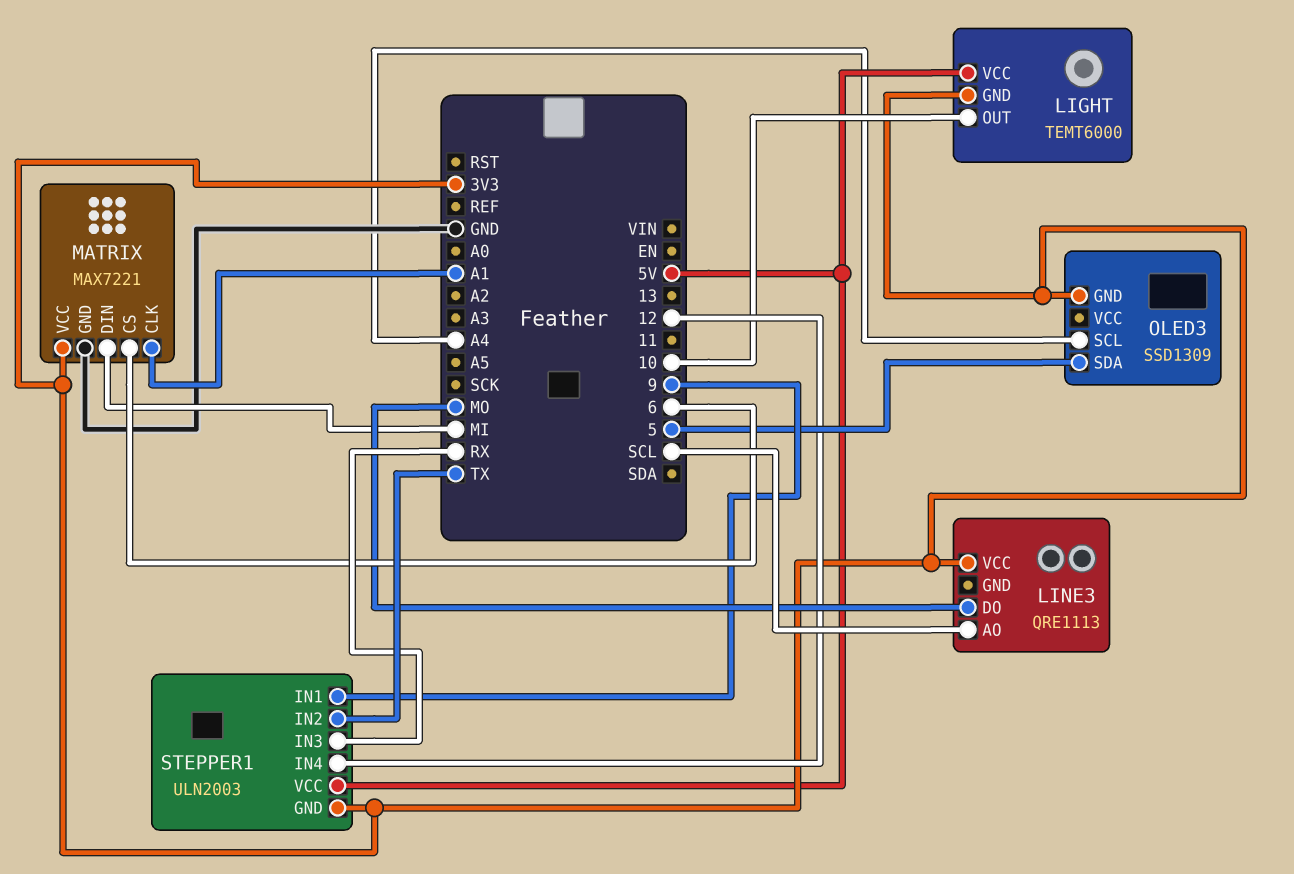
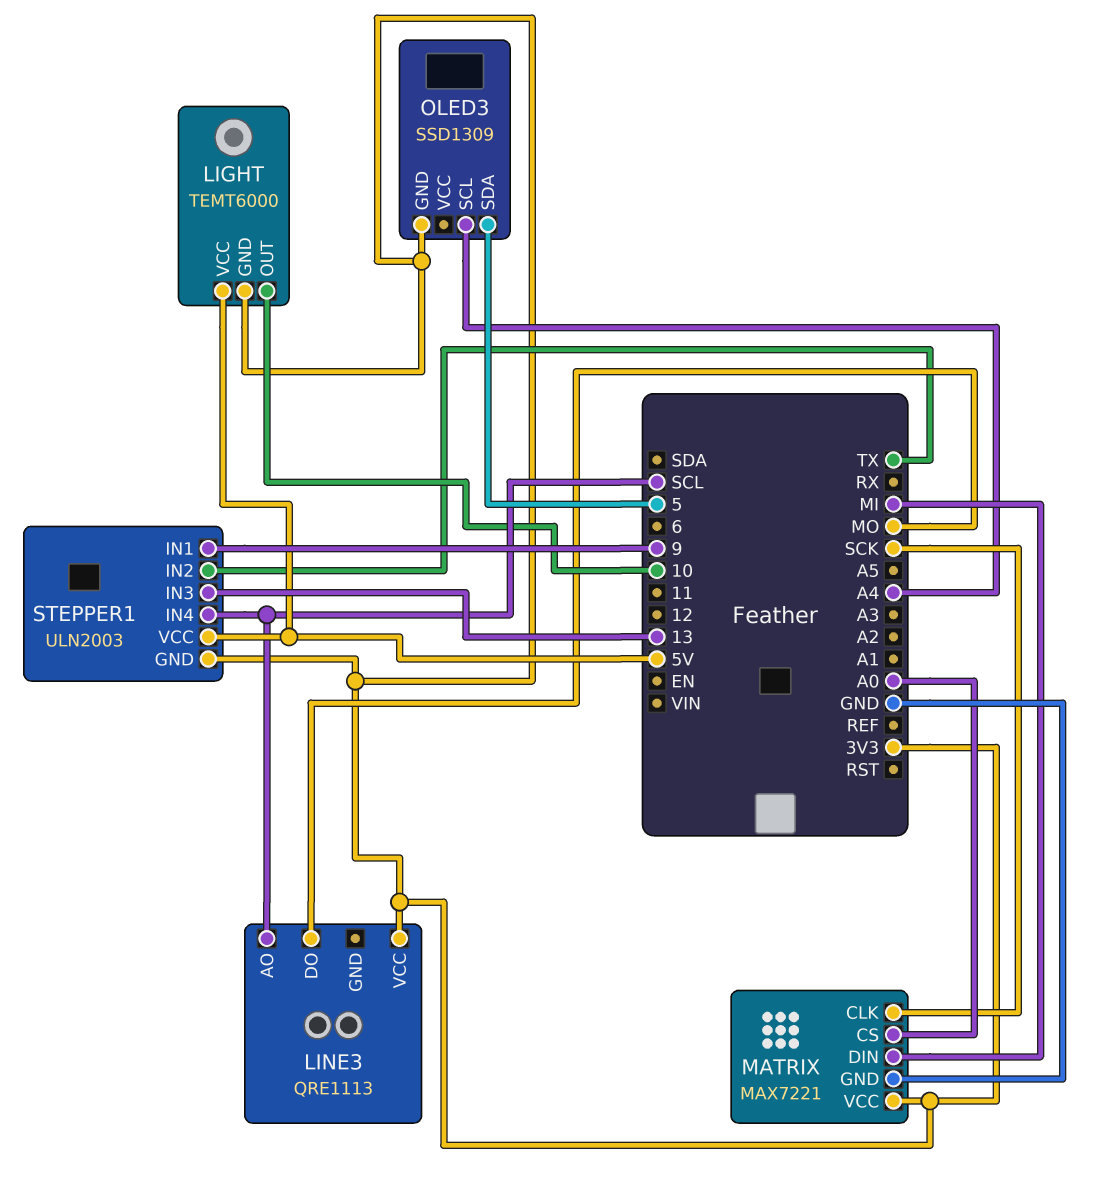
MATRIX pin CLK: A1 -> SCK
MATRIX pin CS: 6 -> A0
STEPPER1 pin IN3: RX -> 13
STEPPER1 pin IN4: 12 -> SCL

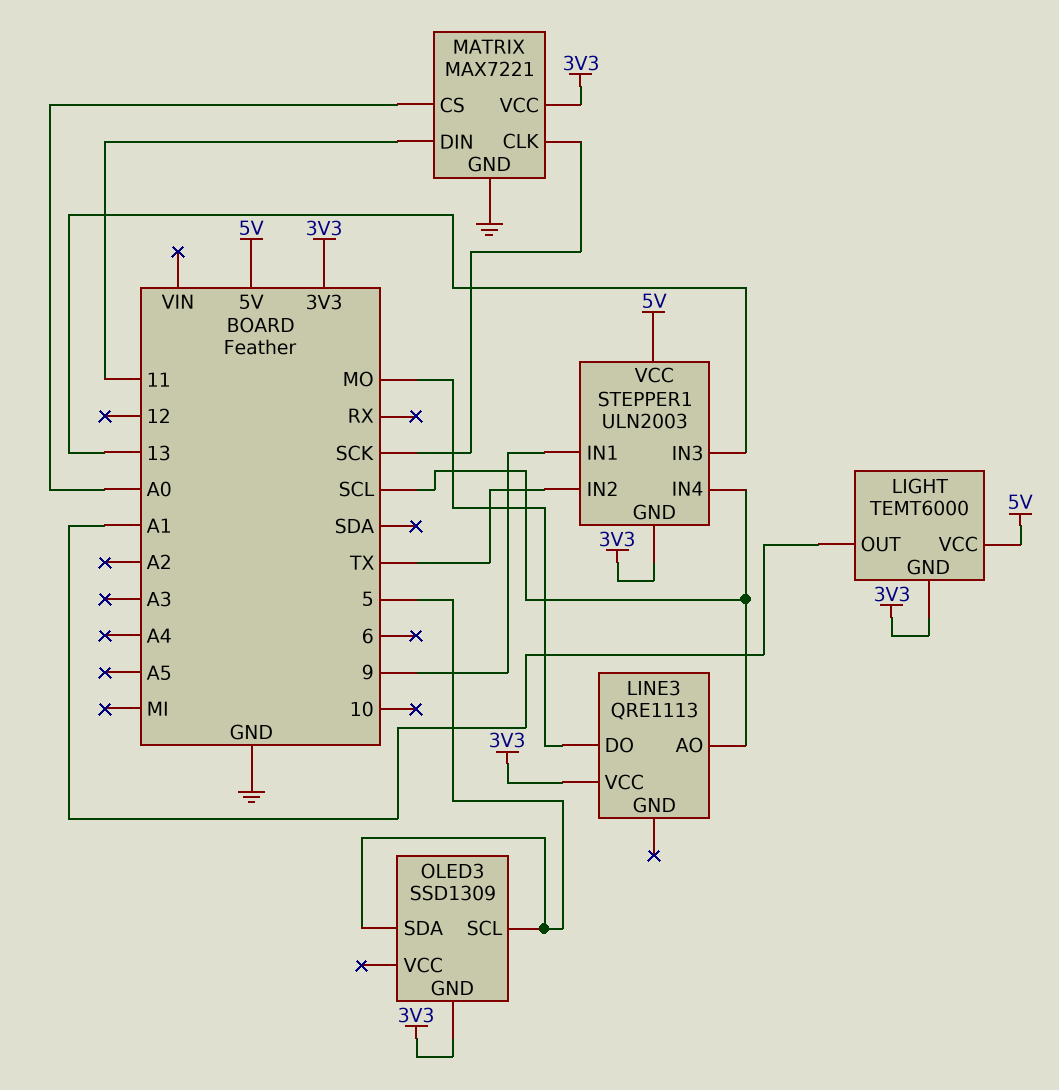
LIGHT pin OUT: 10 -> A1
MATRIX pin DIN: MI -> 11
OLED3 pin SCL: A4 -> 5

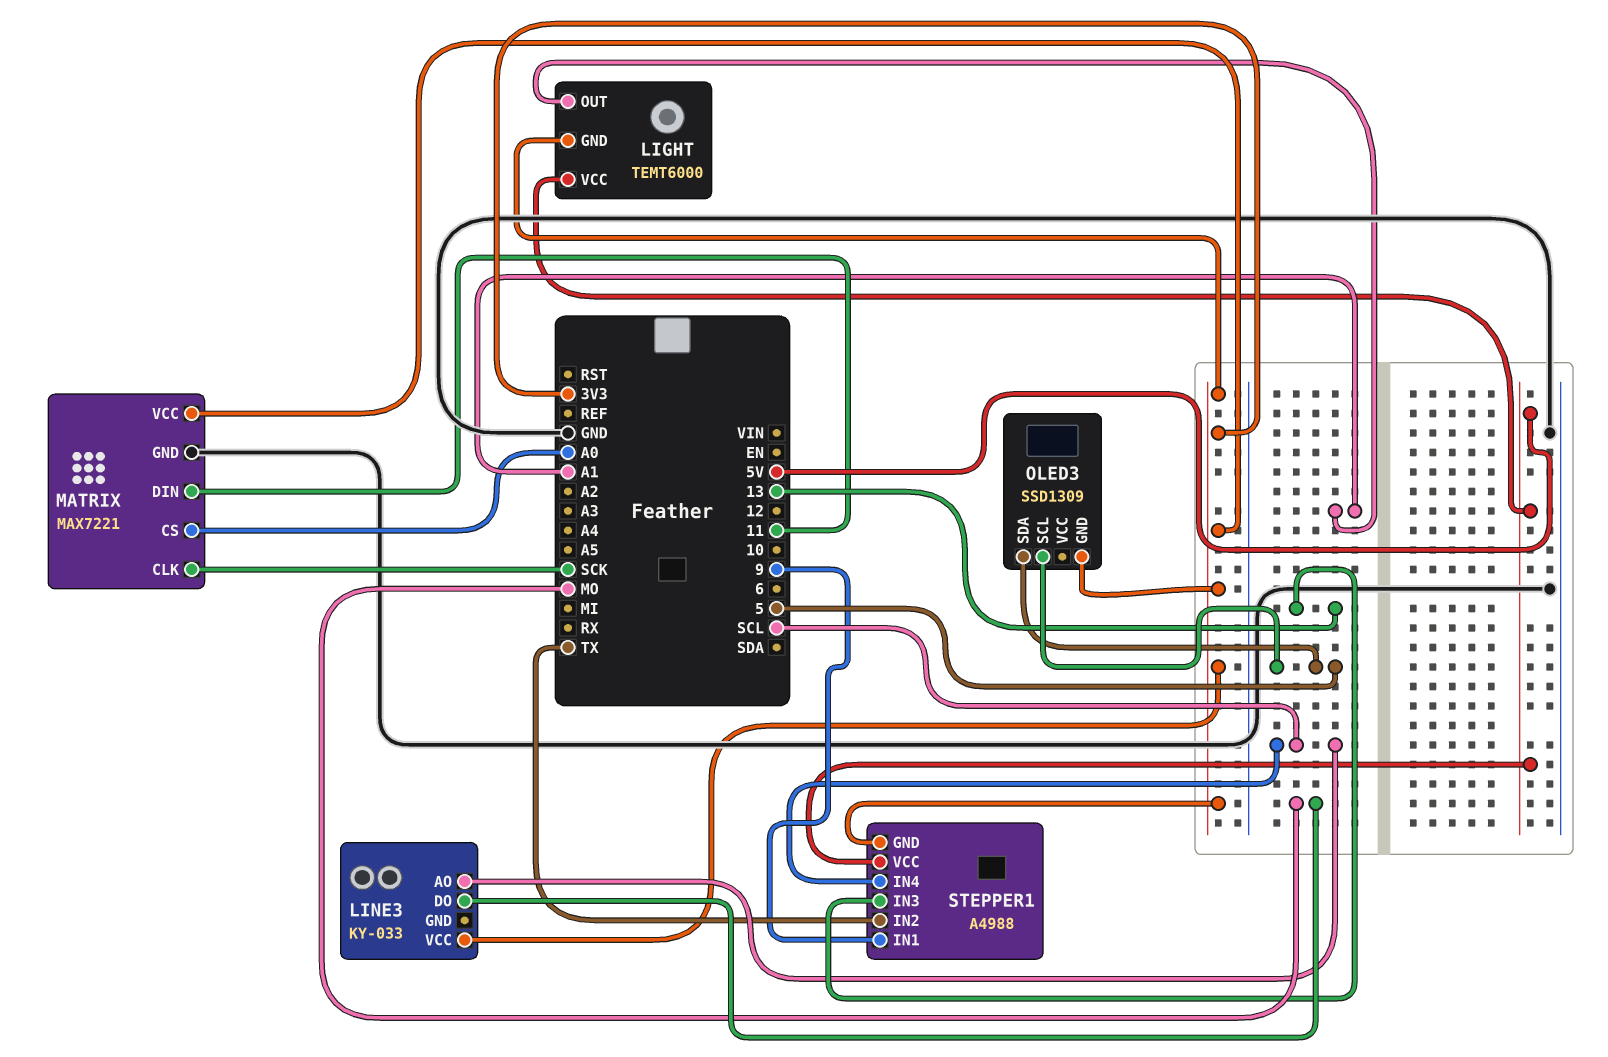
LINE3: QRE1113 -> KY-033
STEPPER1: ULN2003 -> A4988

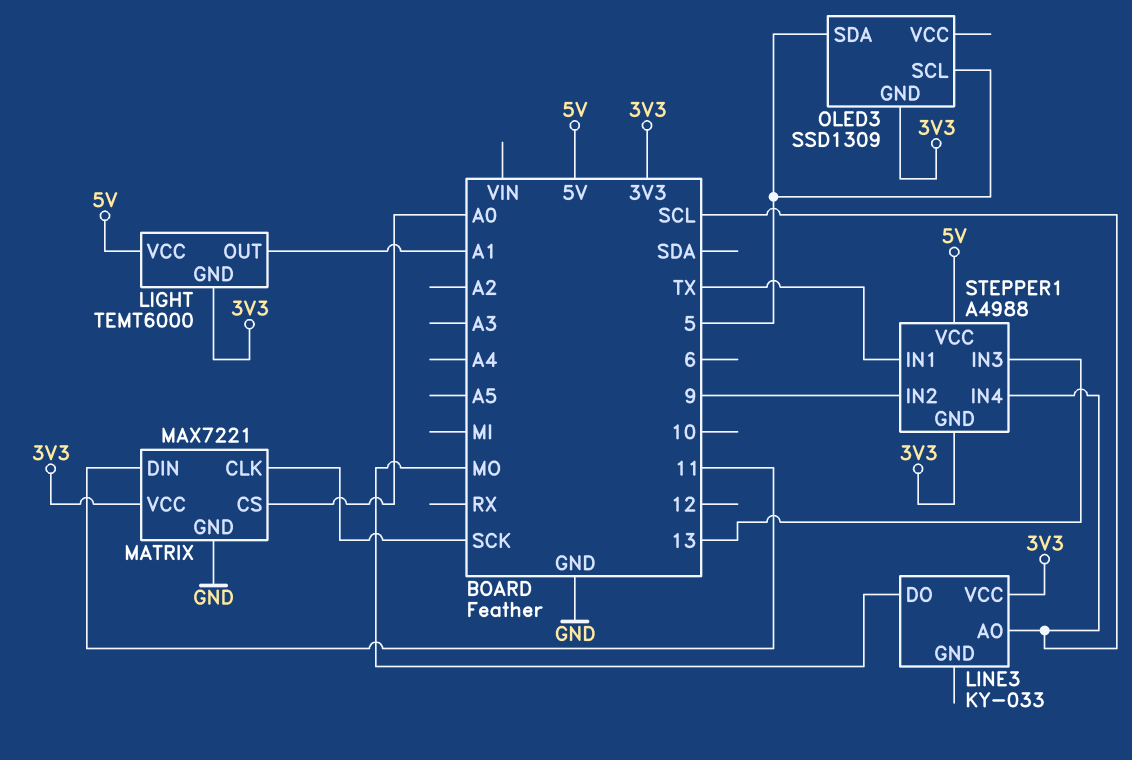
STEPPER1 pin IN1: 9 -> TX
STEPPER1 pin IN2: TX -> 9

